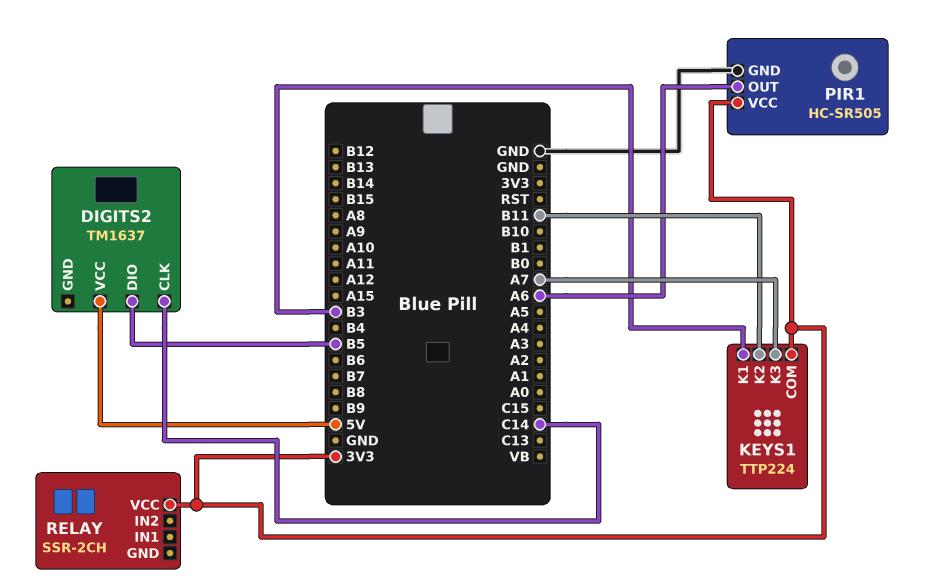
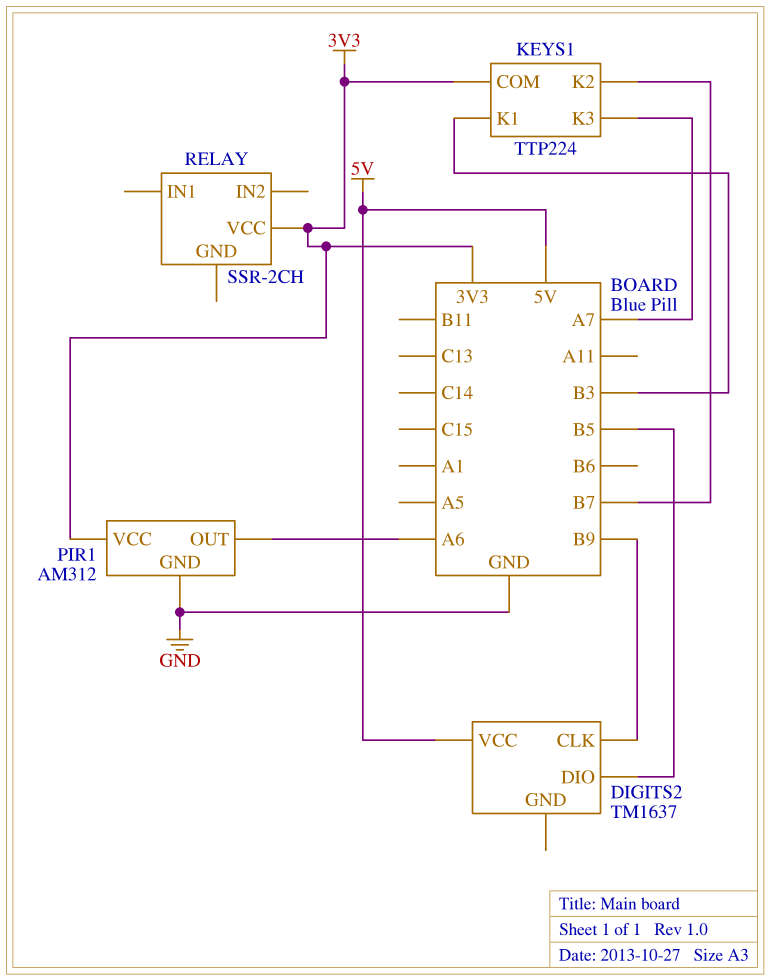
DIGITS2 pin CLK: C14 -> B9
KEYS1 pin K2: B11 -> B7
PIR1: HC-SR505 -> AM312

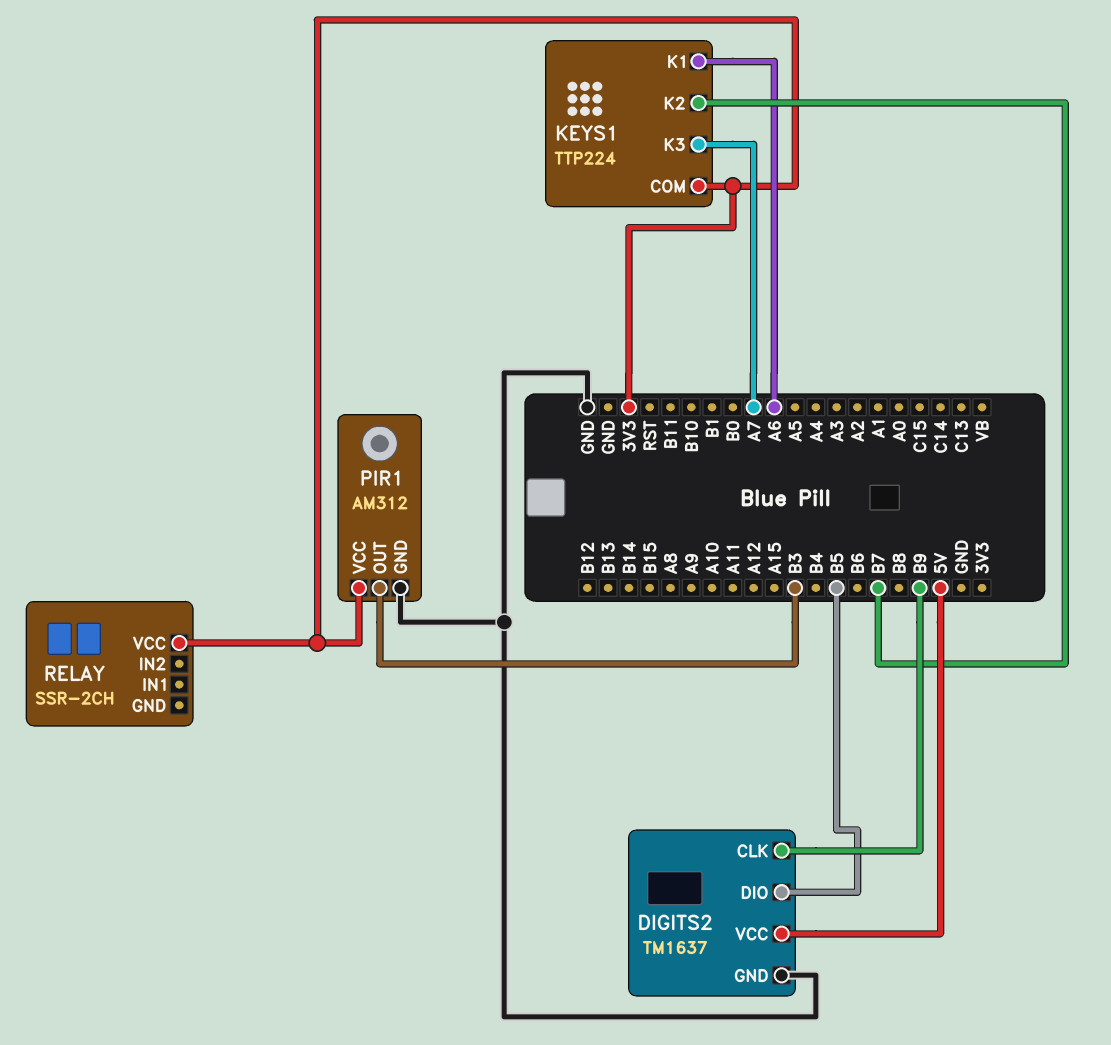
DIGITS2 pin GND: none -> GND
KEYS1 pin K1: B3 -> A6
PIR1 pin OUT: A6 -> B3

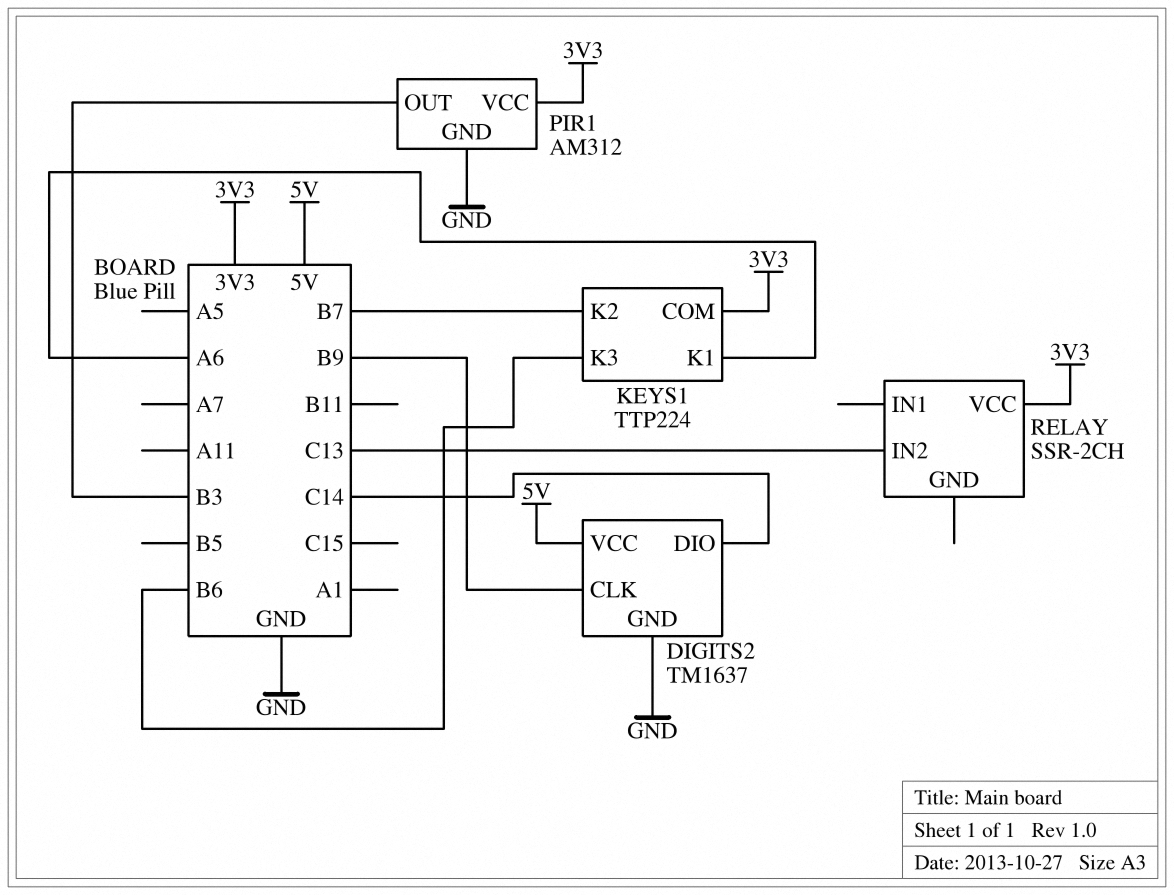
DIGITS2 pin DIO: B5 -> C14
KEYS1 pin K3: A7 -> B6
RELAY pin IN2: none -> C13

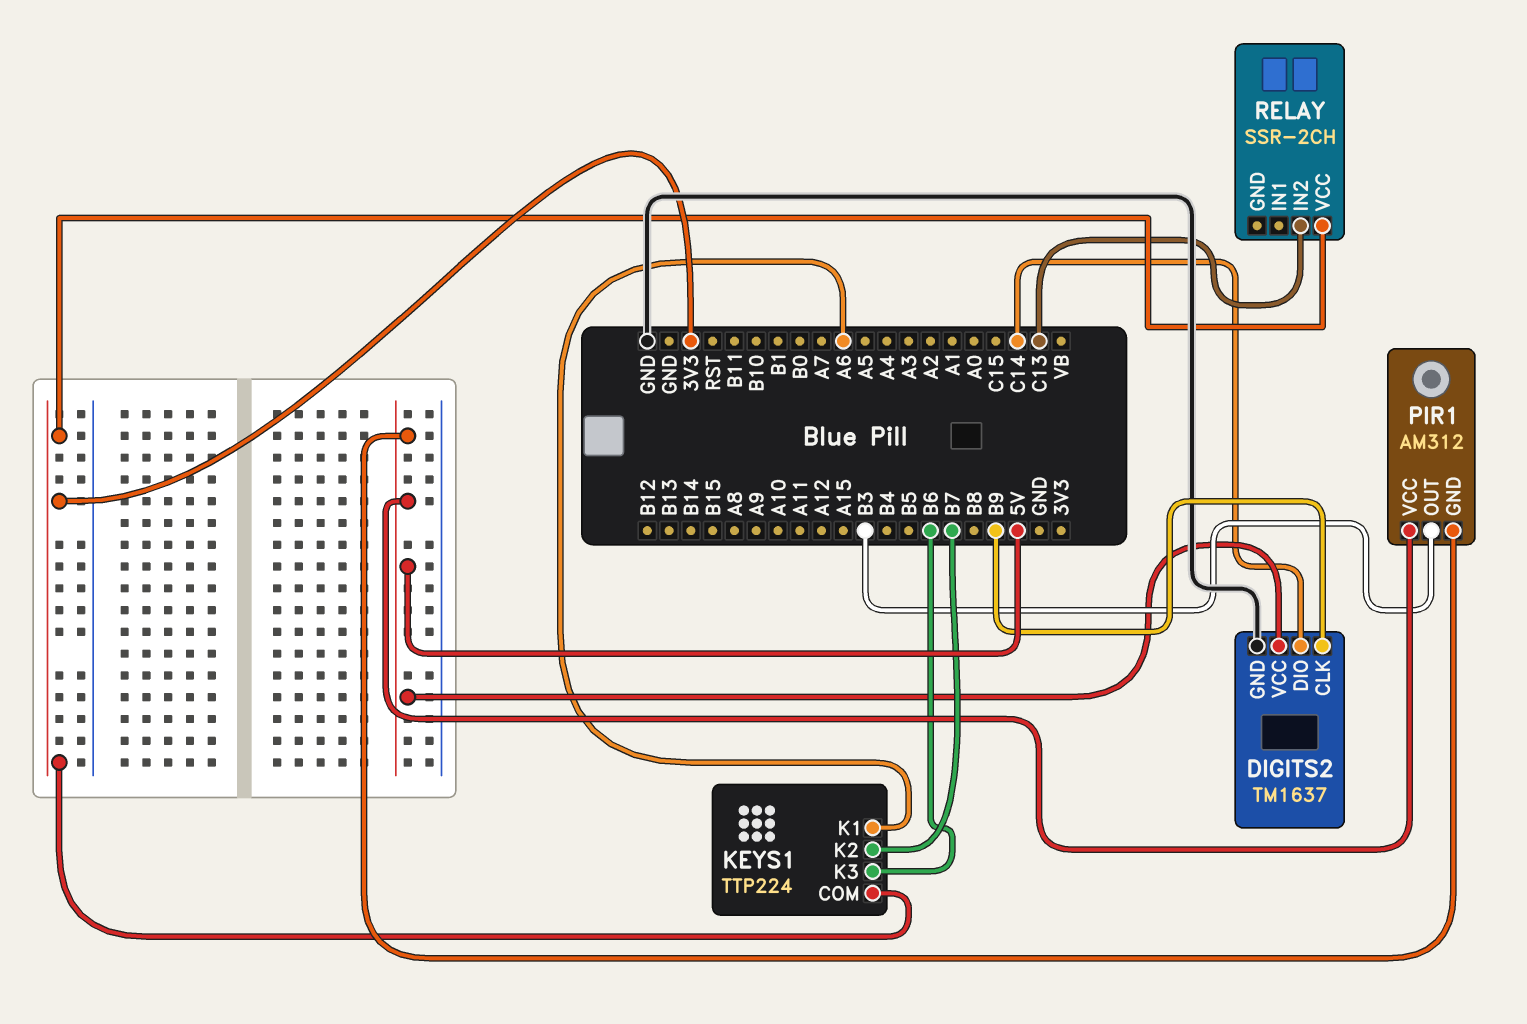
PIR1 pin GND: GND -> 5V
PIR1 pin VCC: 3V3 -> 5V

